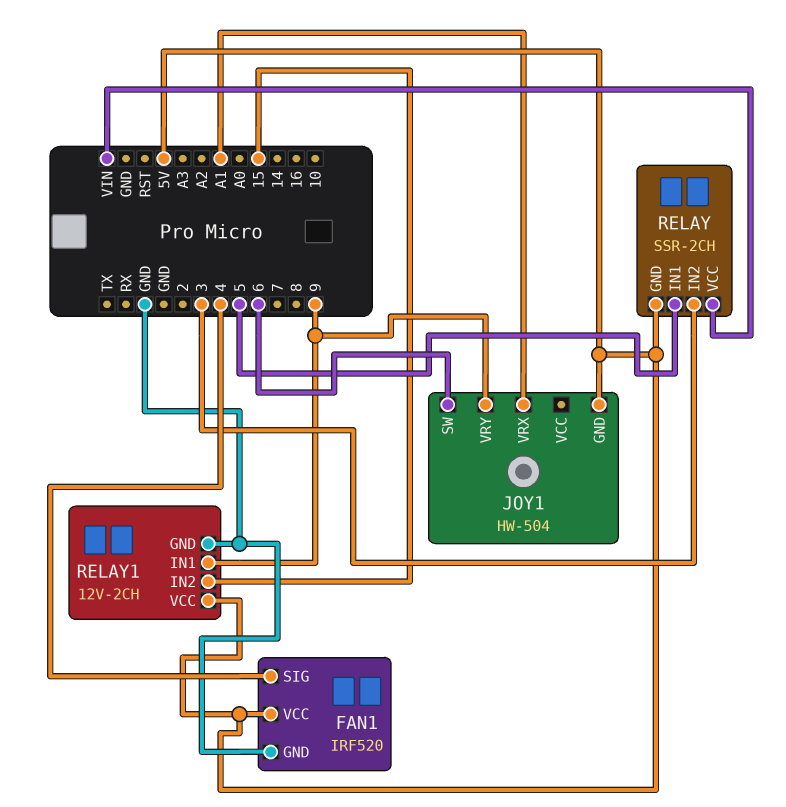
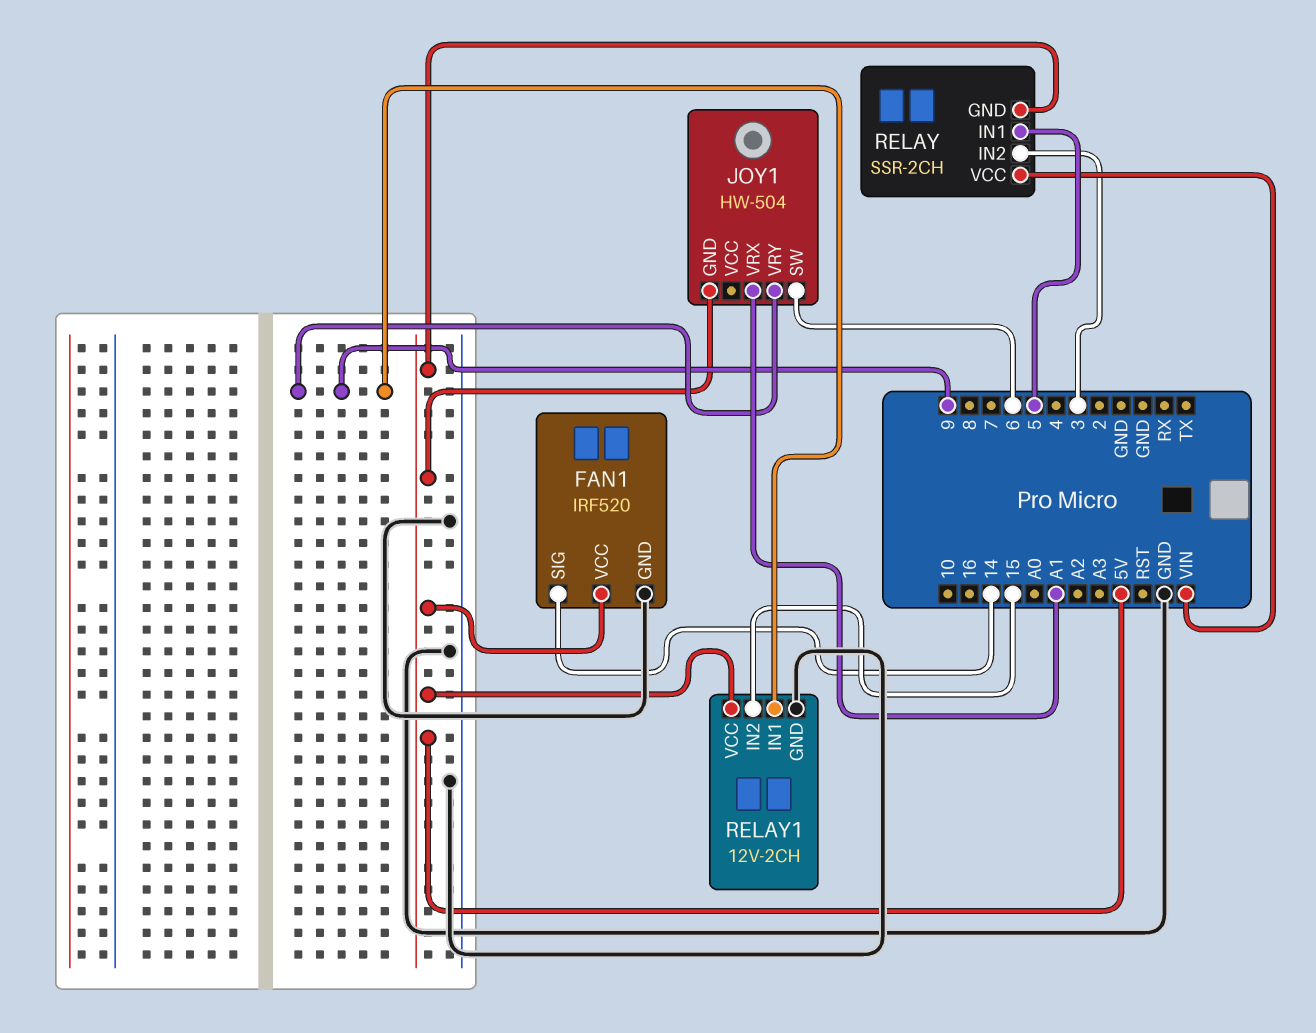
FAN1 pin SIG: 4 -> 14

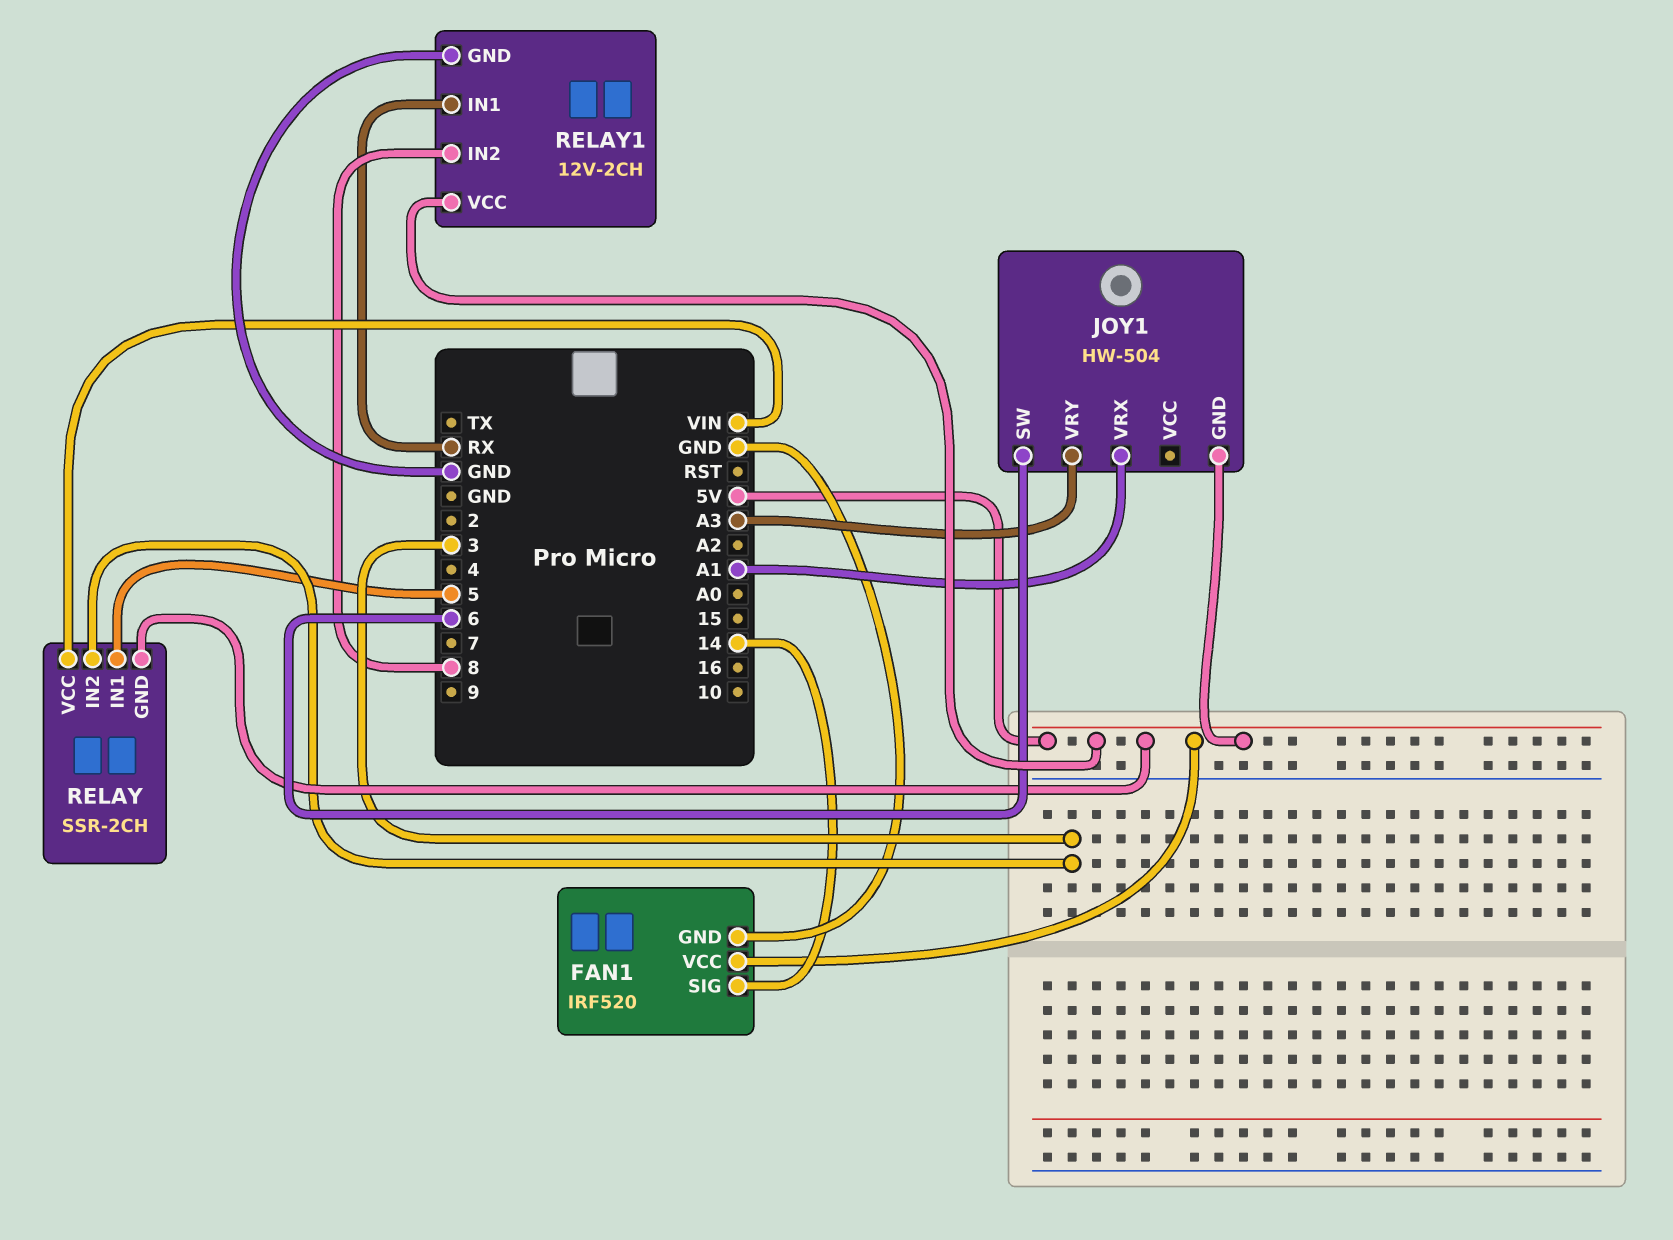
JOY1 pin VRY: 9 -> A3
RELAY1 pin IN1: 9 -> RX
RELAY1 pin IN2: 15 -> 8

